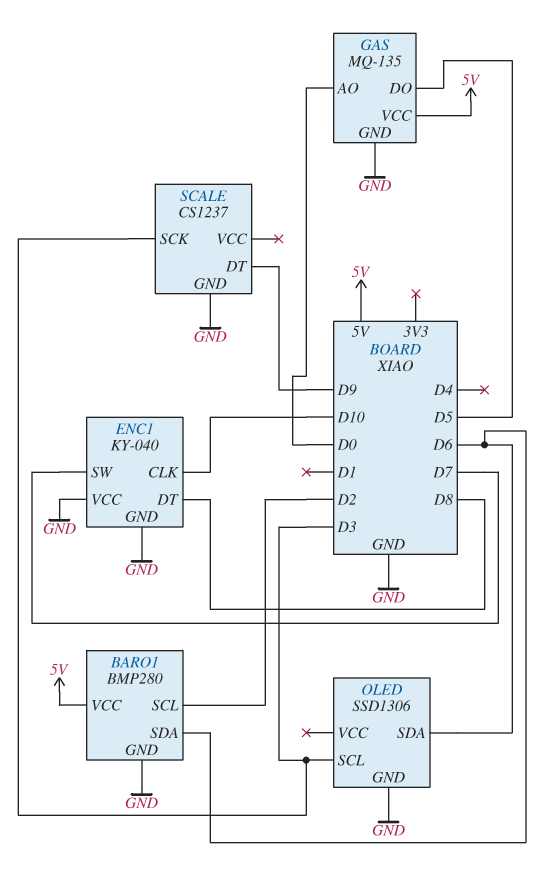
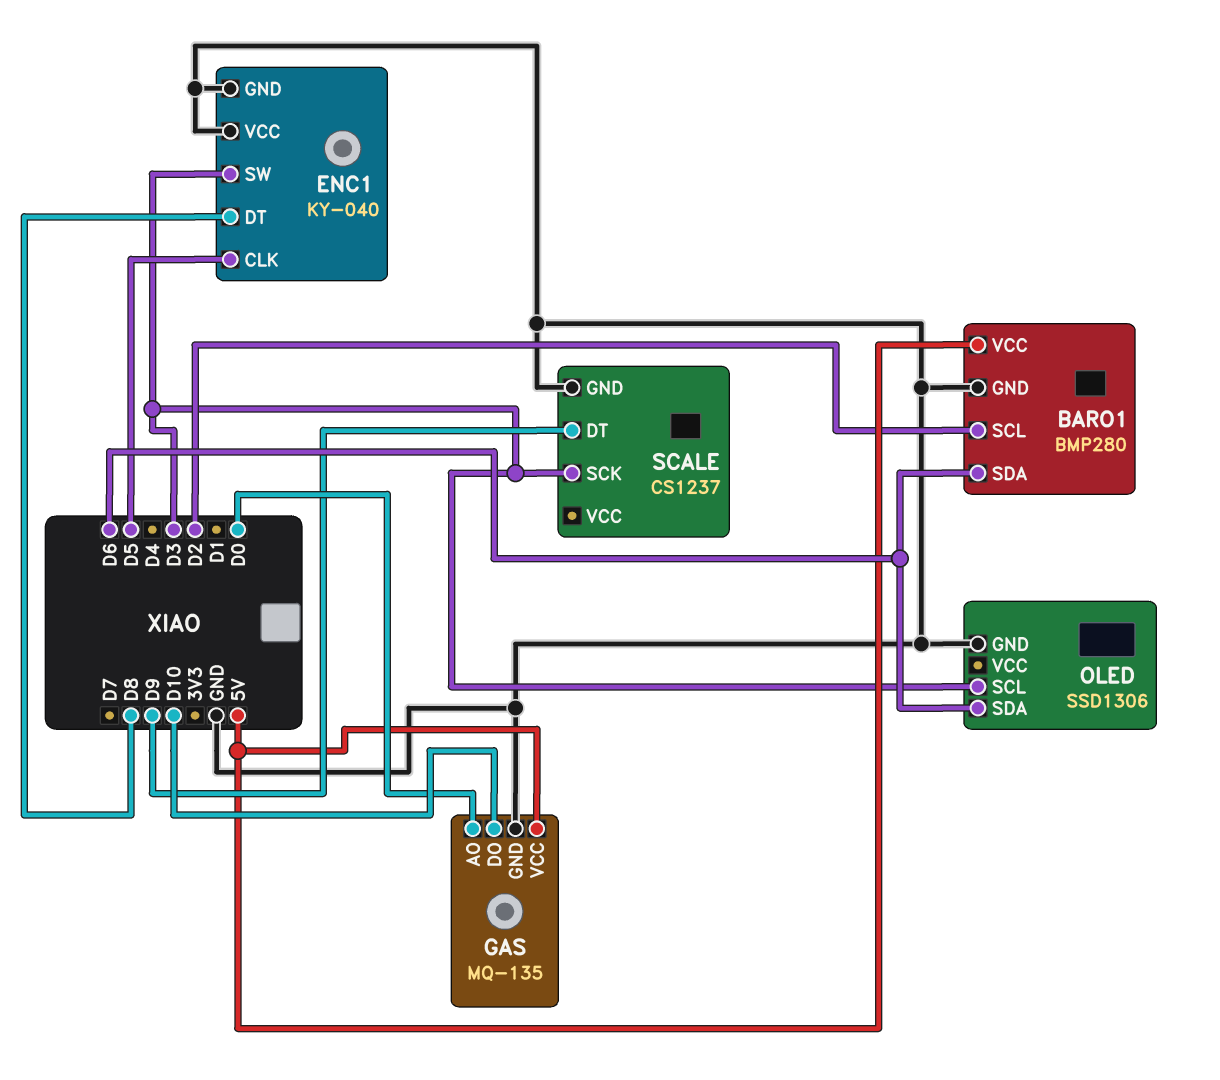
ENC1 pin CLK: D10 -> D5
ENC1 pin SW: D7 -> D3
GAS pin DO: D5 -> D10

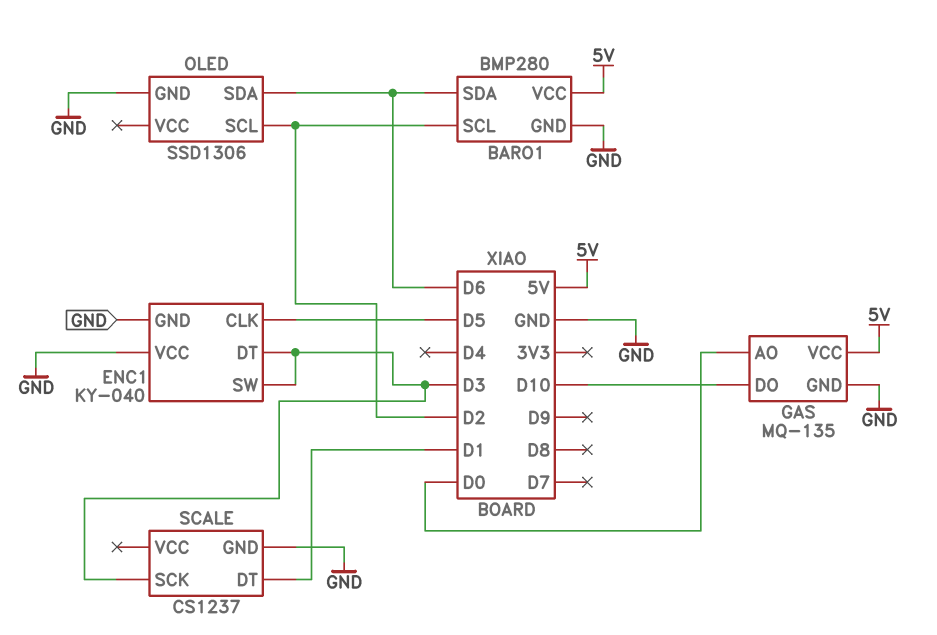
ENC1 pin DT: D8 -> D3
OLED pin SCL: D3 -> D2
SCALE pin DT: D9 -> D1

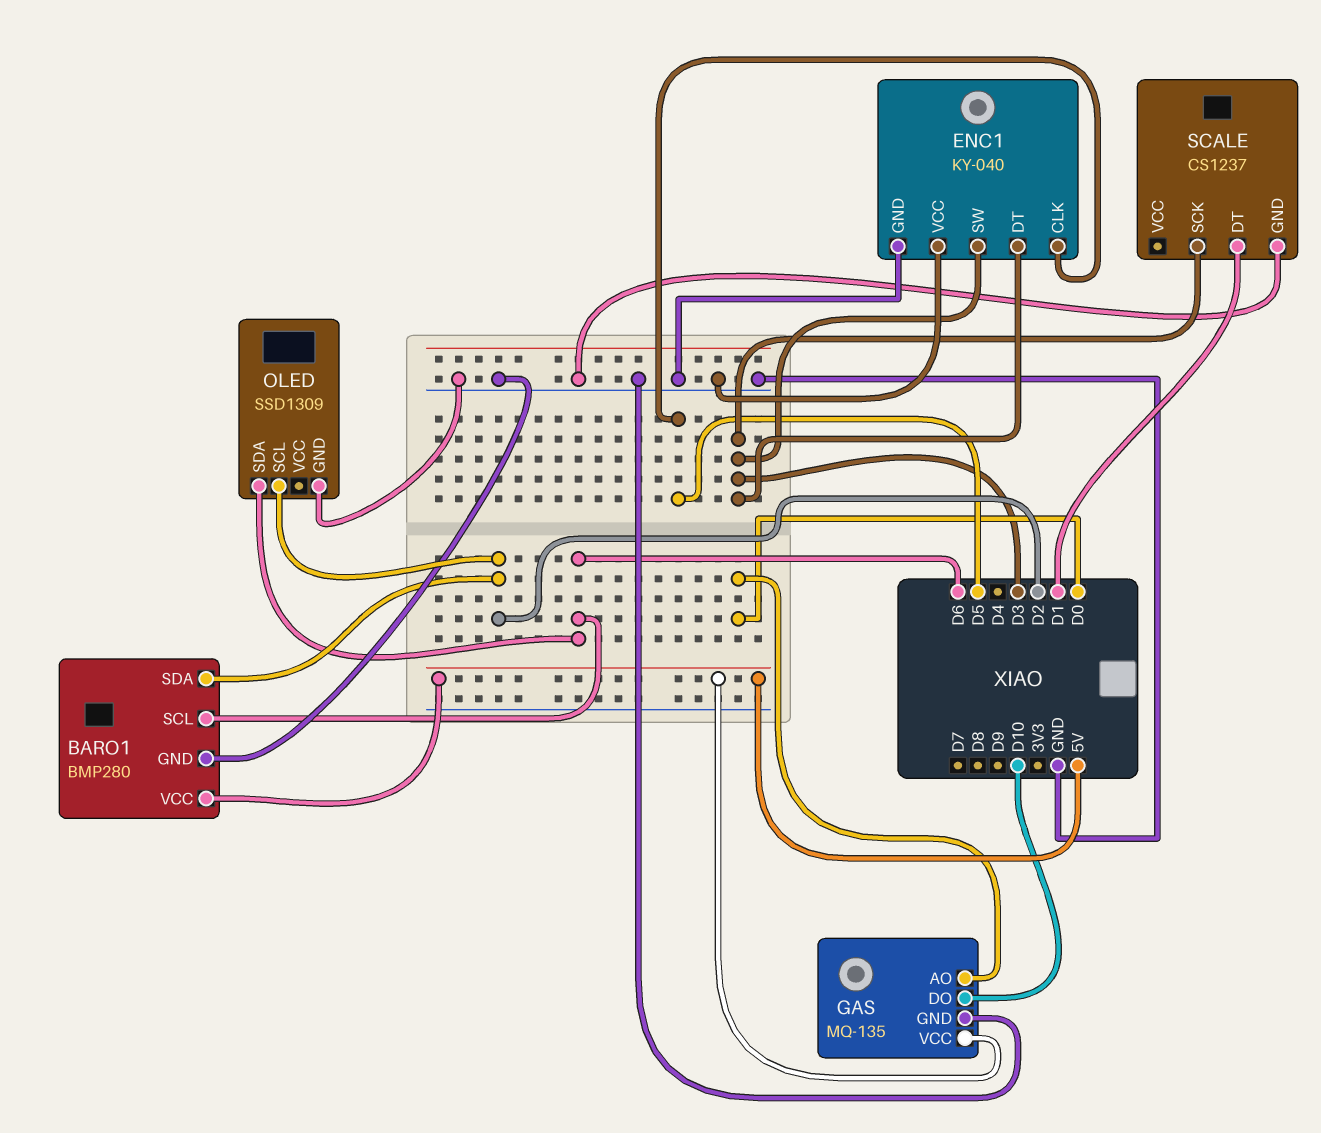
BARO1 pin SCL: D2 -> D6
BARO1 pin SDA: D6 -> D2
OLED: SSD1306 -> SSD1309

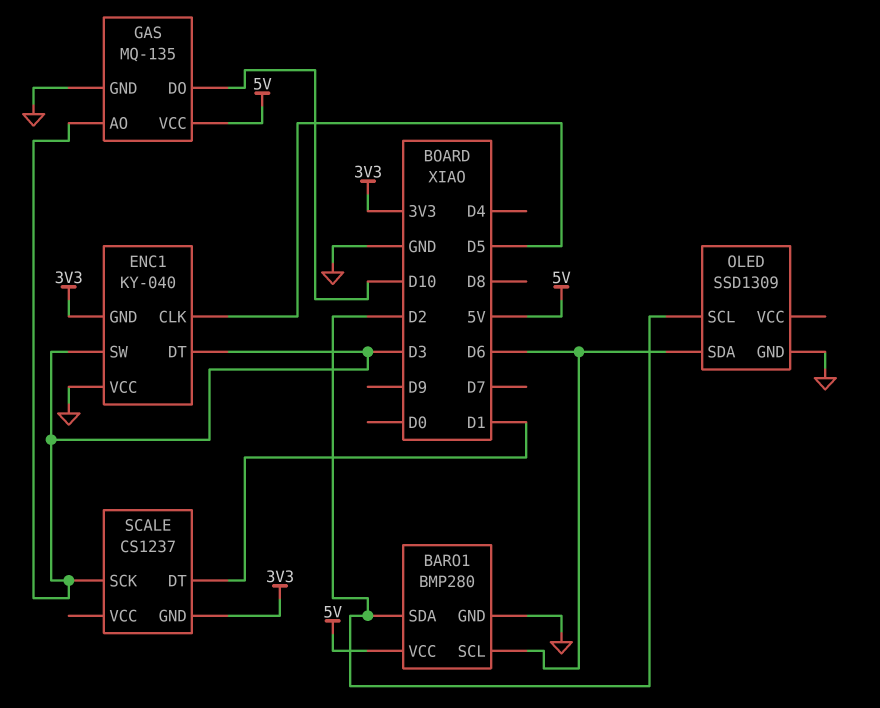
ENC1 pin GND: GND -> 3V3
GAS pin AO: D0 -> D3
SCALE pin GND: GND -> 3V3

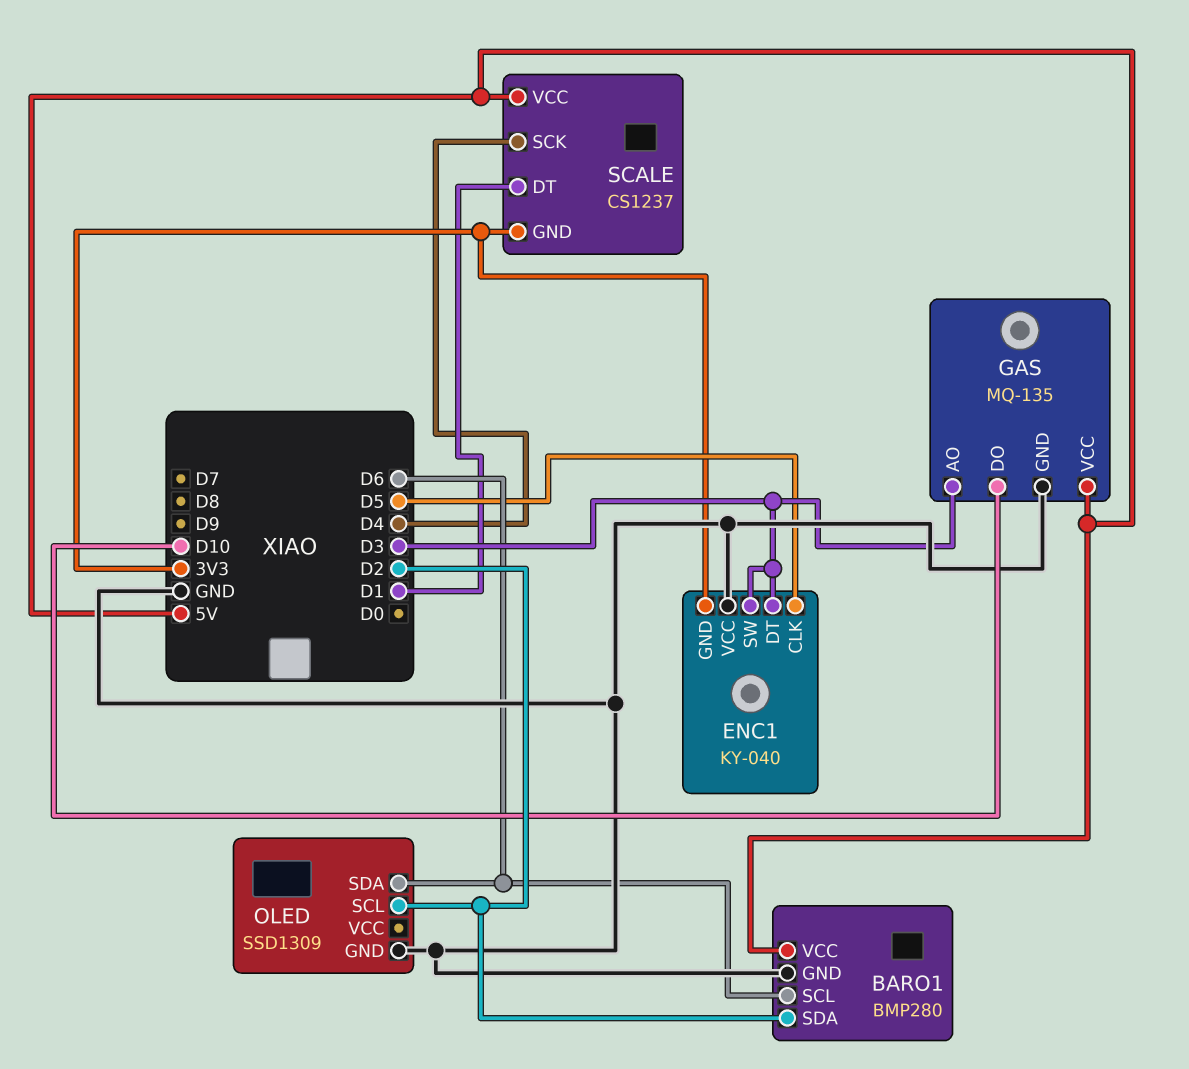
SCALE pin SCK: D3 -> D4
SCALE pin VCC: none -> 5V

